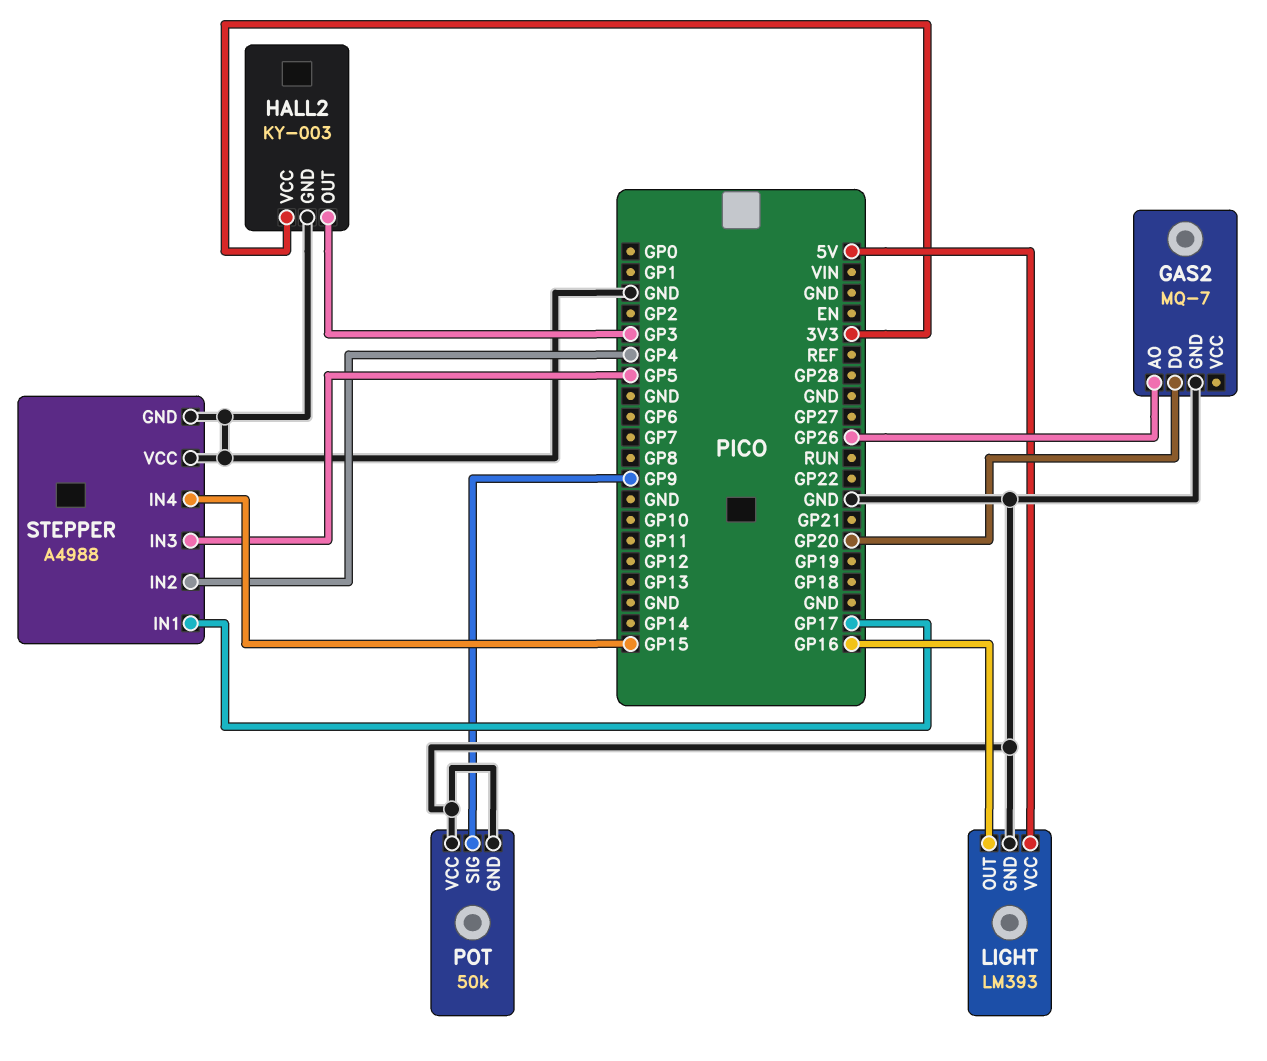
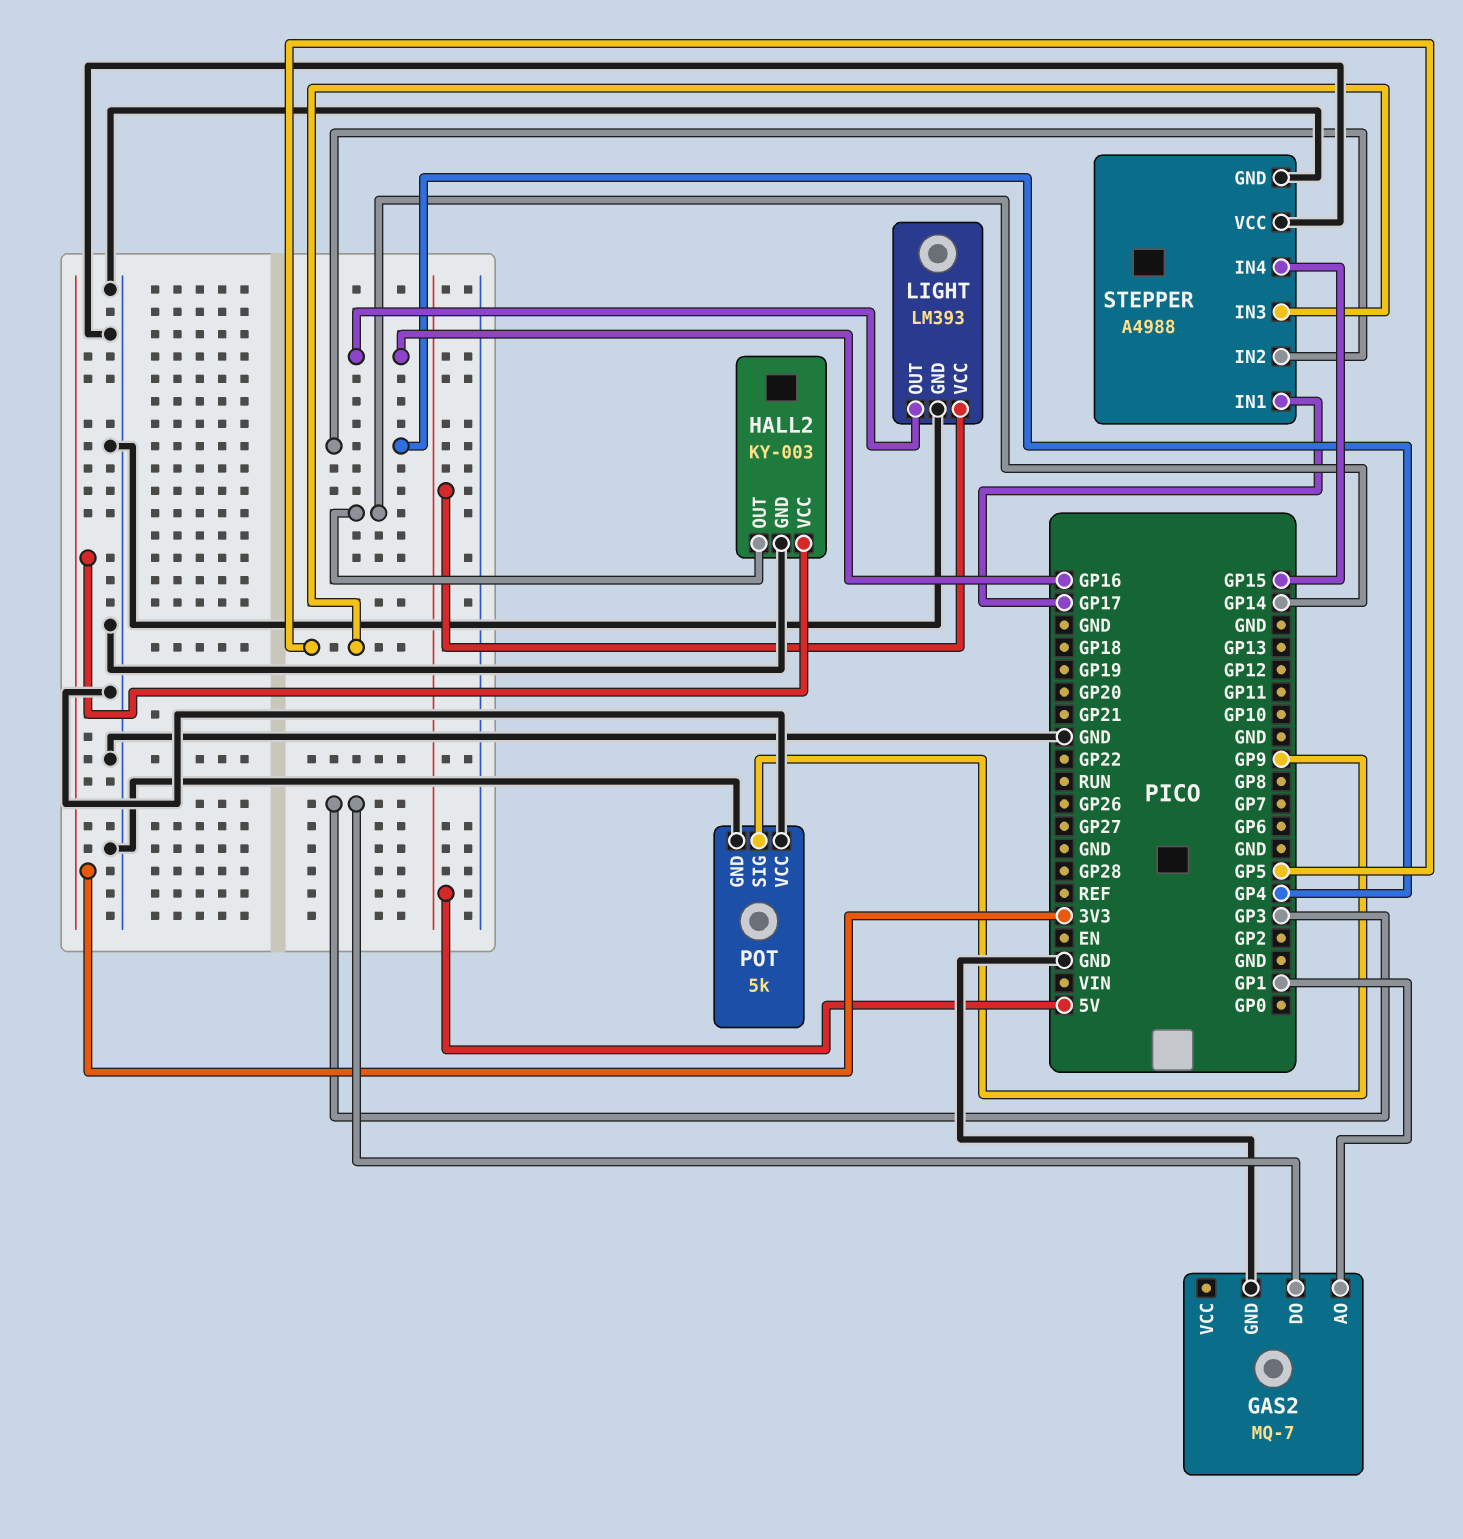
GAS2 pin AO: GP26 -> GP1
GAS2 pin DO: GP20 -> GP3
HALL2 pin OUT: GP3 -> GP14
POT: 50k -> 5k

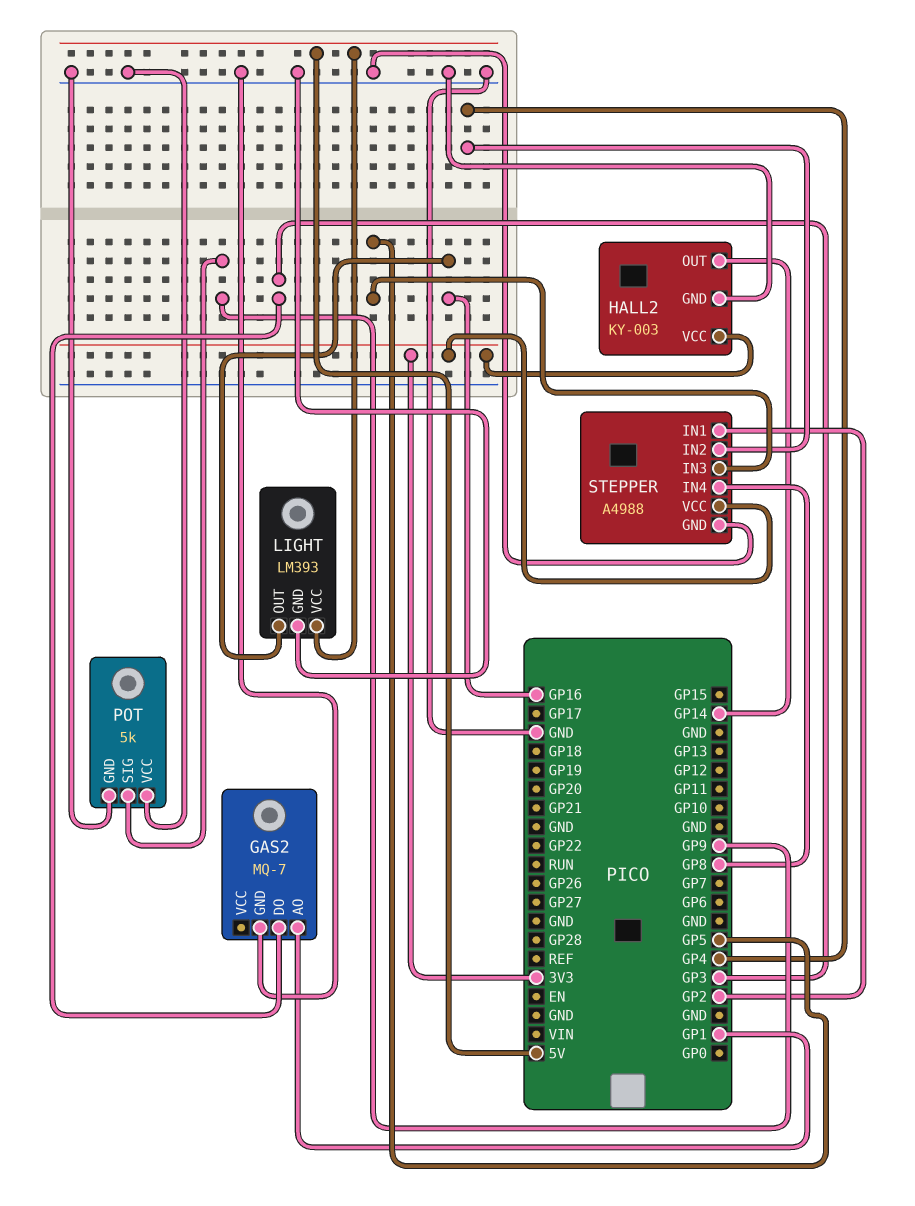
STEPPER pin IN1: GP17 -> GP2
STEPPER pin IN4: GP15 -> GP8
STEPPER pin VCC: GND -> 3V3

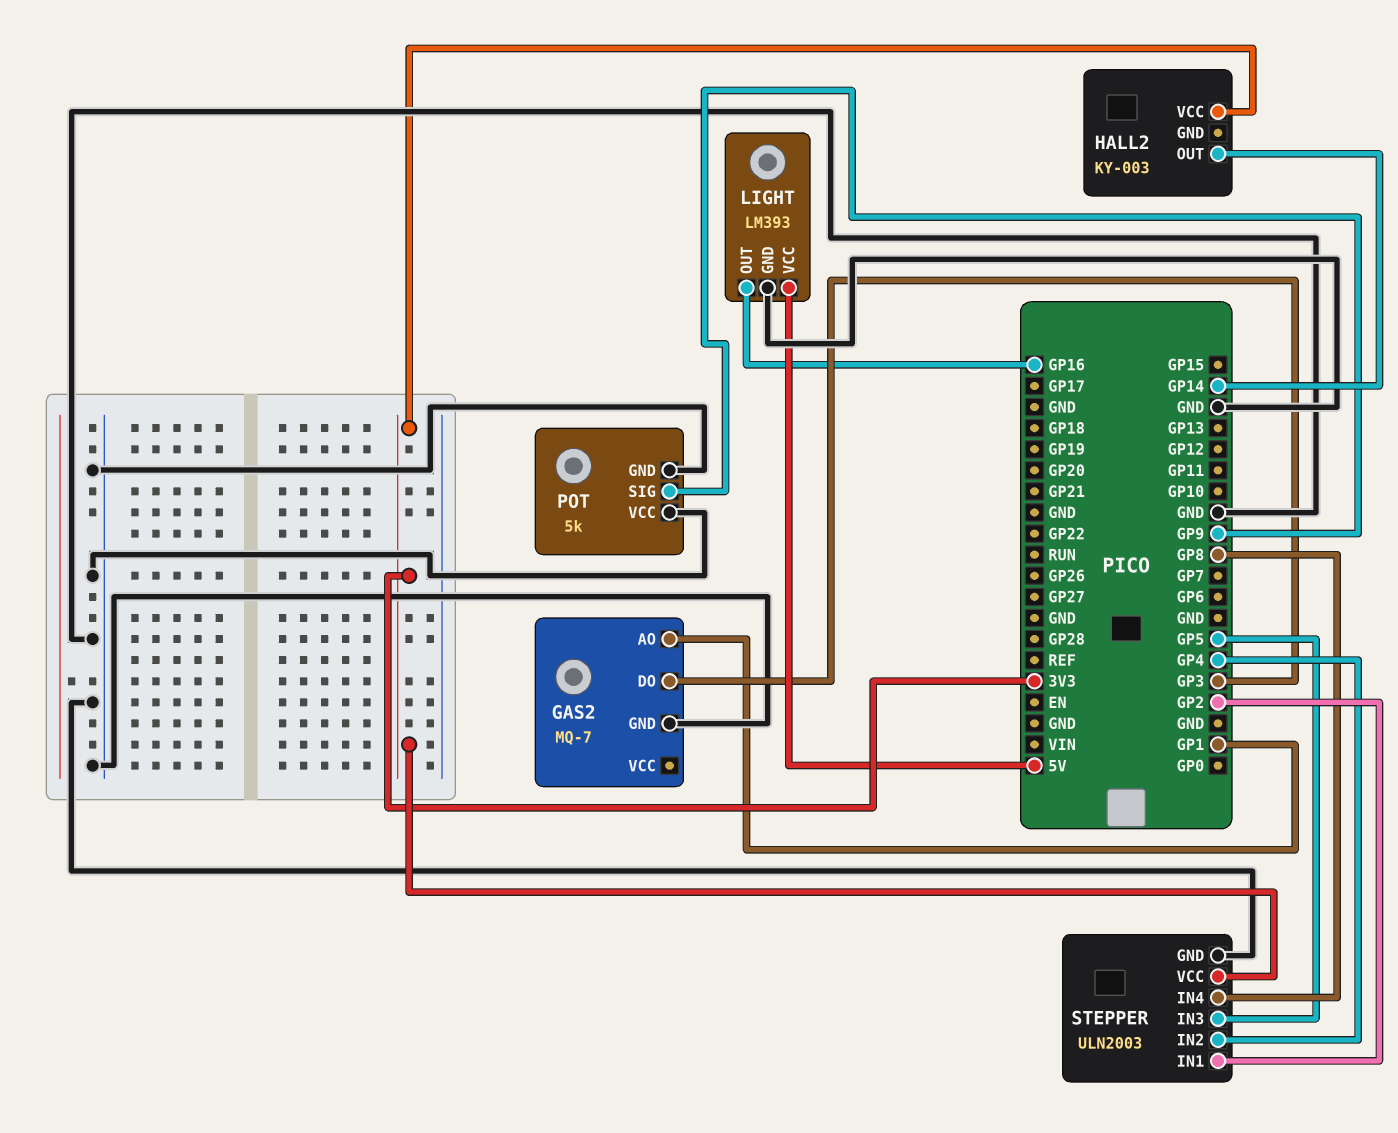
HALL2 pin GND: GND -> none
STEPPER: A4988 -> ULN2003

